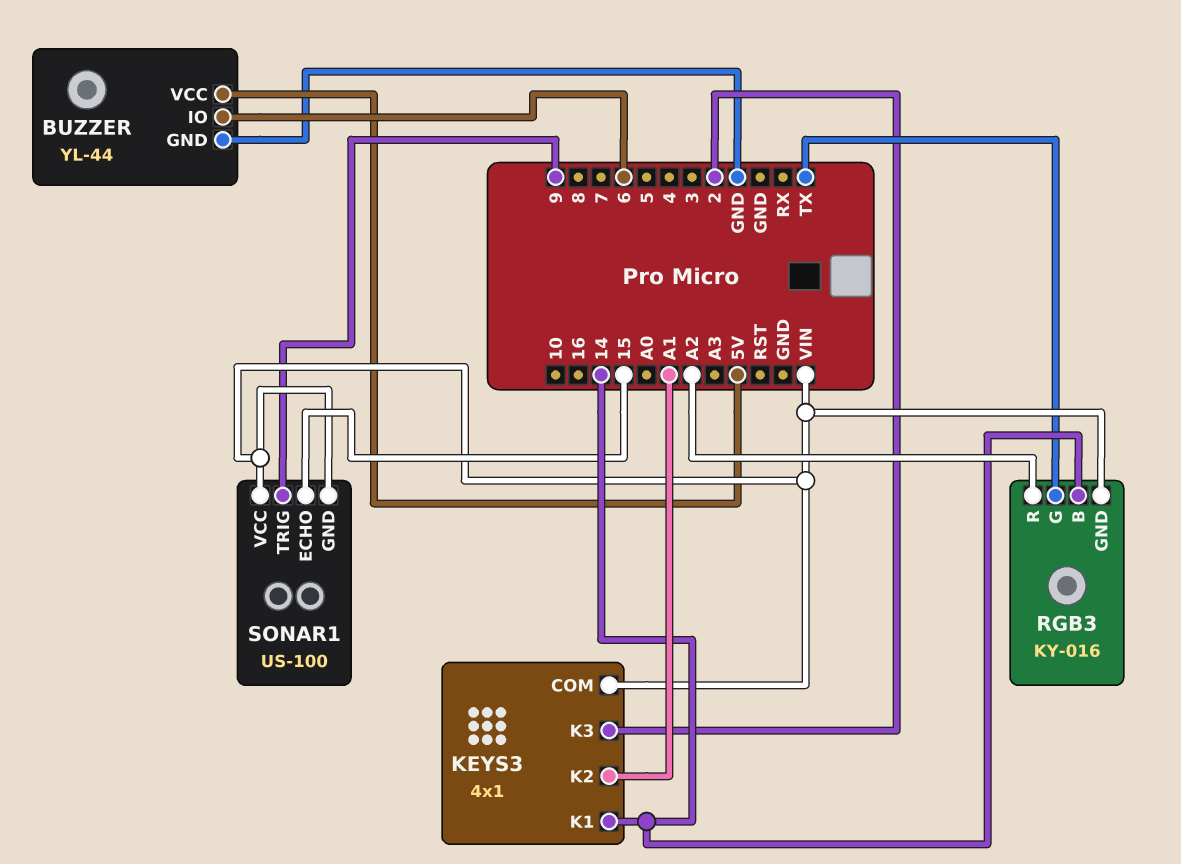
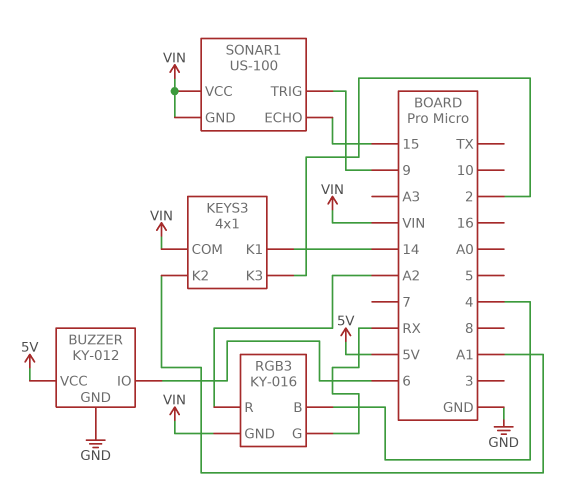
BUZZER: YL-44 -> KY-012
RGB3 pin B: 14 -> 4
RGB3 pin G: TX -> RX

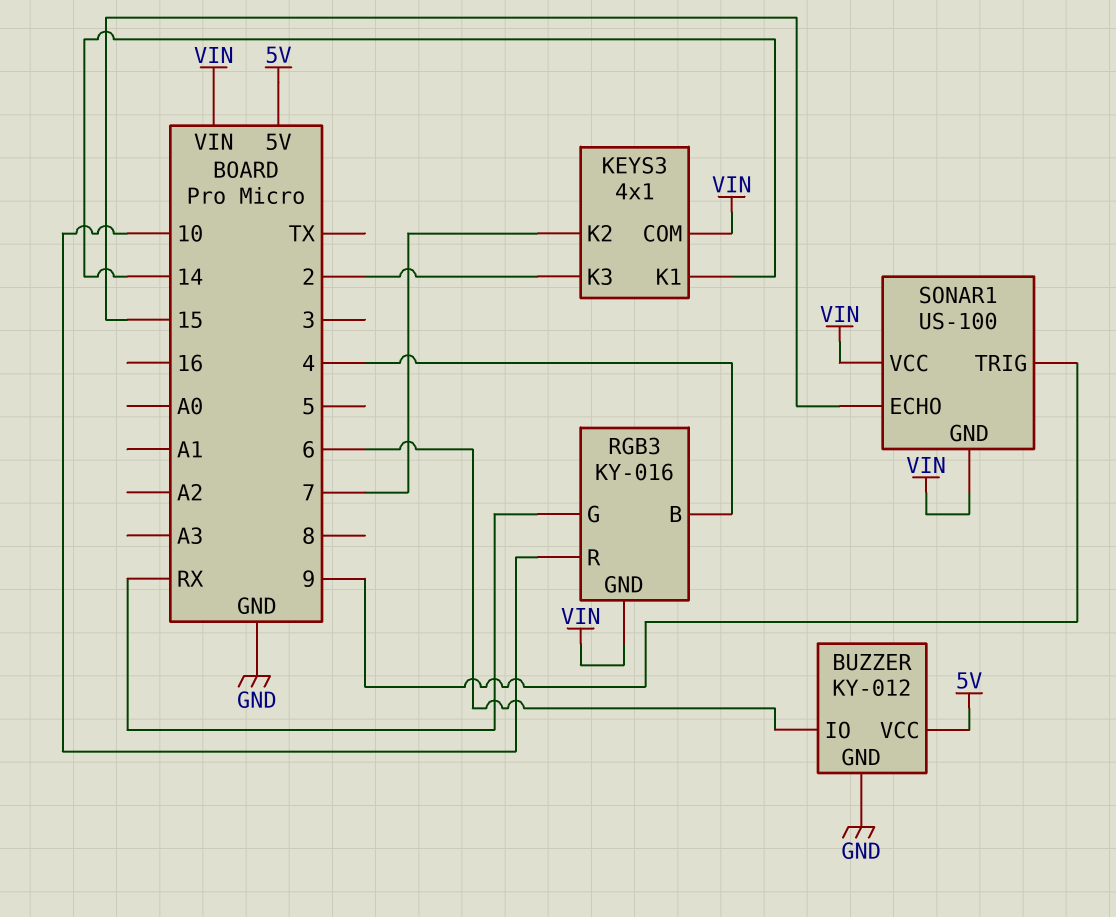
KEYS3 pin K2: A1 -> 7
RGB3 pin R: A2 -> 10

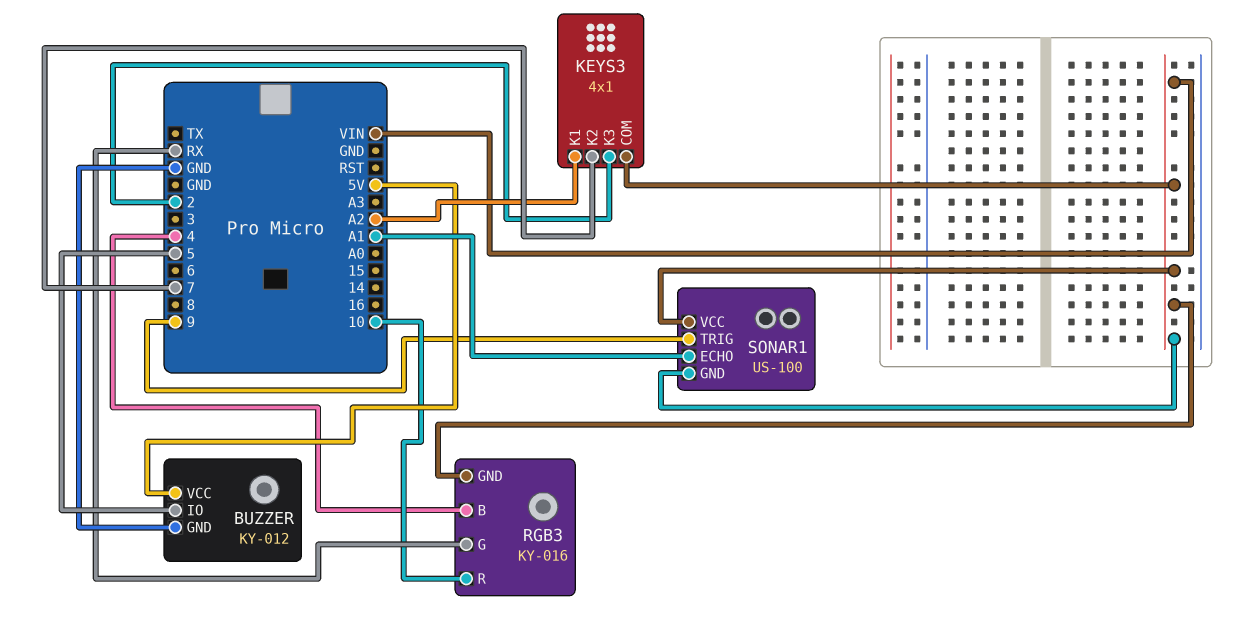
BUZZER pin IO: 6 -> 5
KEYS3 pin K1: 14 -> A2
SONAR1 pin ECHO: 15 -> A1

